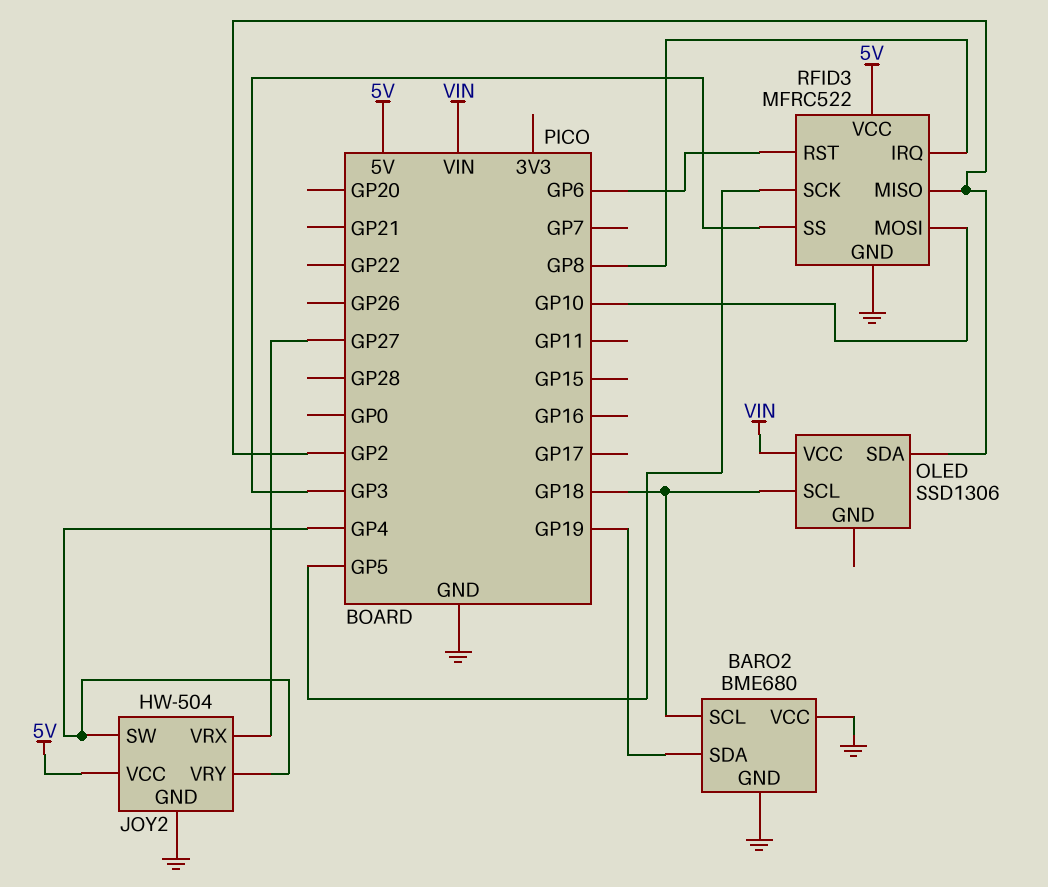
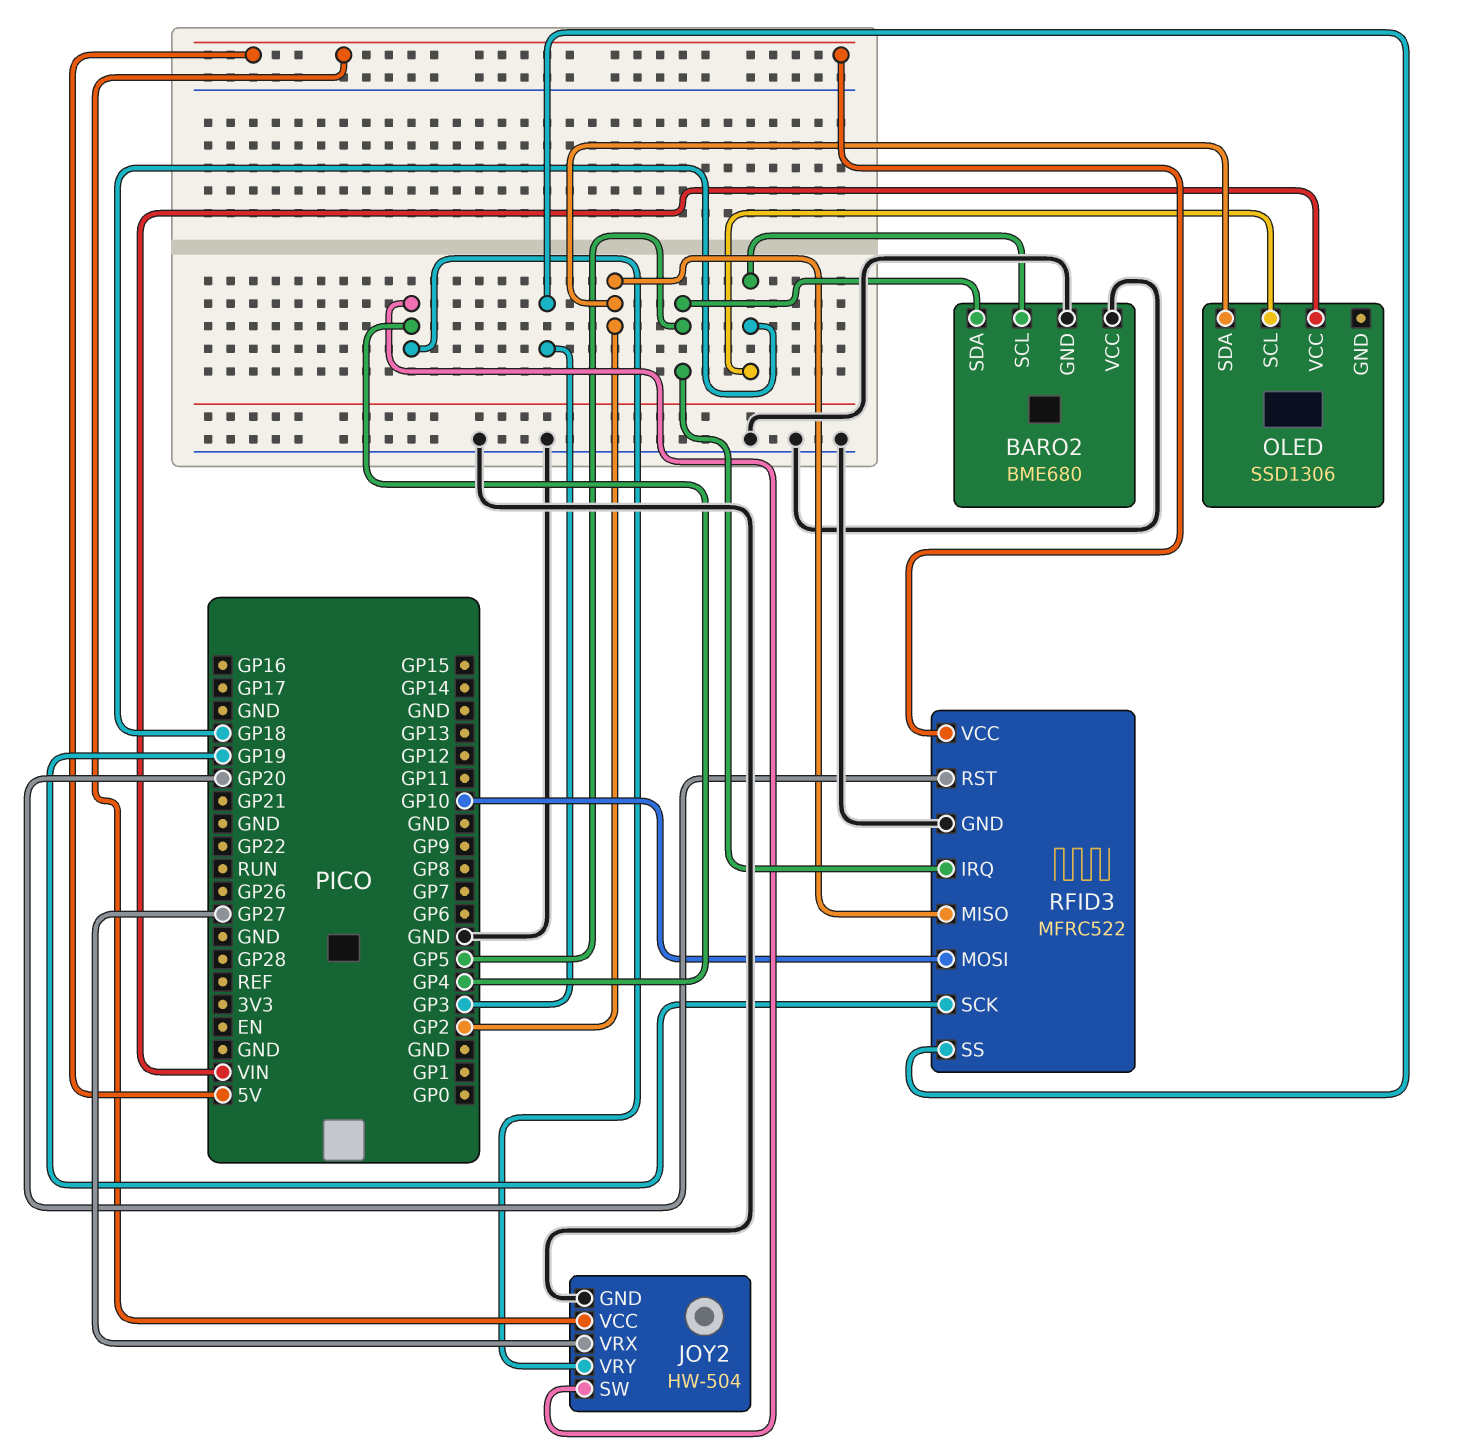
BARO2 pin SDA: GP19 -> GP5
RFID3 pin IRQ: GP8 -> GP5
RFID3 pin RST: GP6 -> GP20
RFID3 pin SCK: GP5 -> GP19

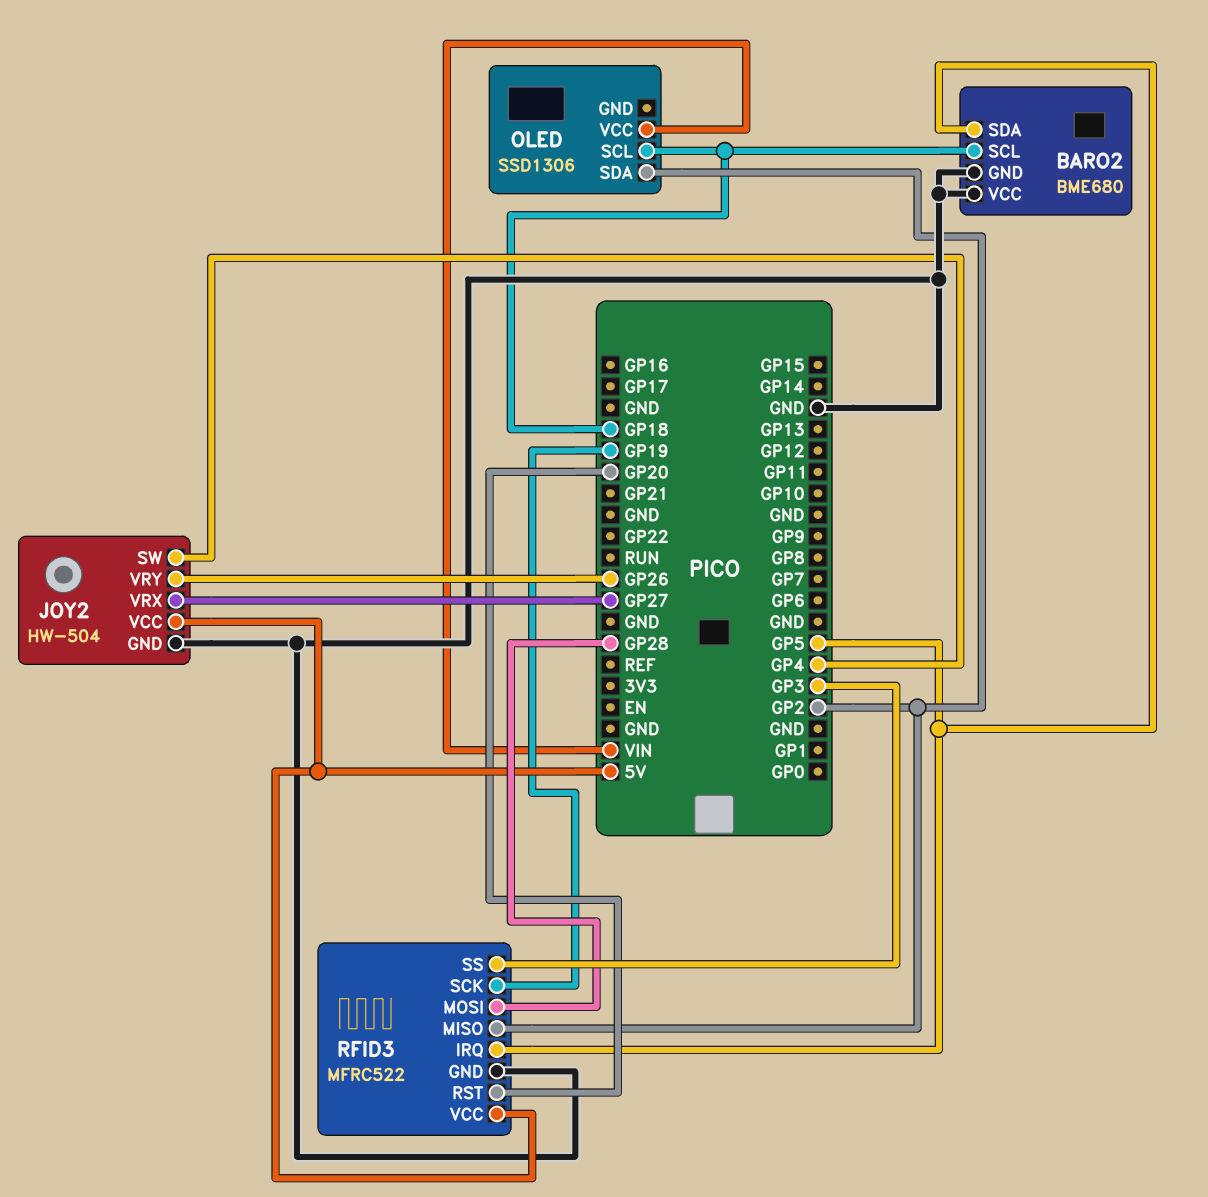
JOY2 pin VRY: GP4 -> GP26
RFID3 pin MOSI: GP10 -> GP28

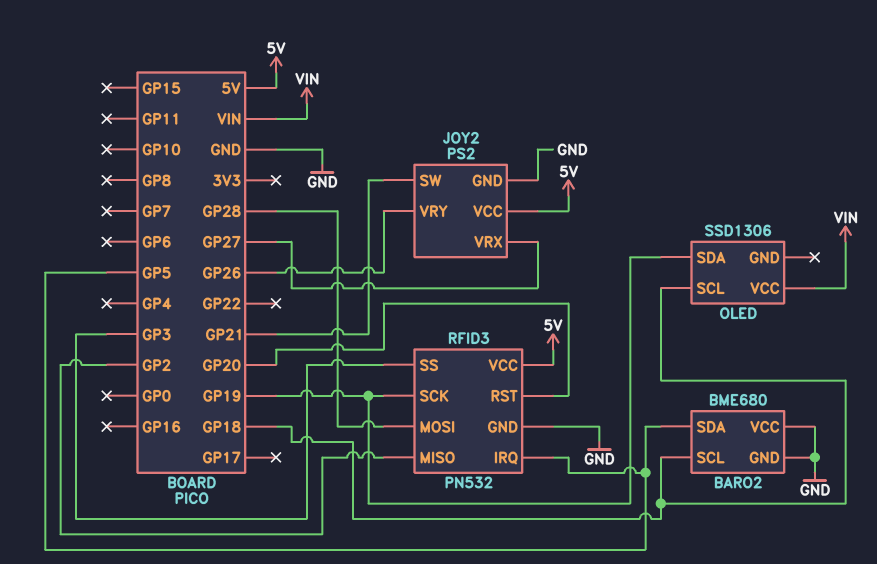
JOY2: HW-504 -> PS2
JOY2 pin SW: GP4 -> GP21
OLED pin SDA: GP2 -> GP19
RFID3: MFRC522 -> PN532

